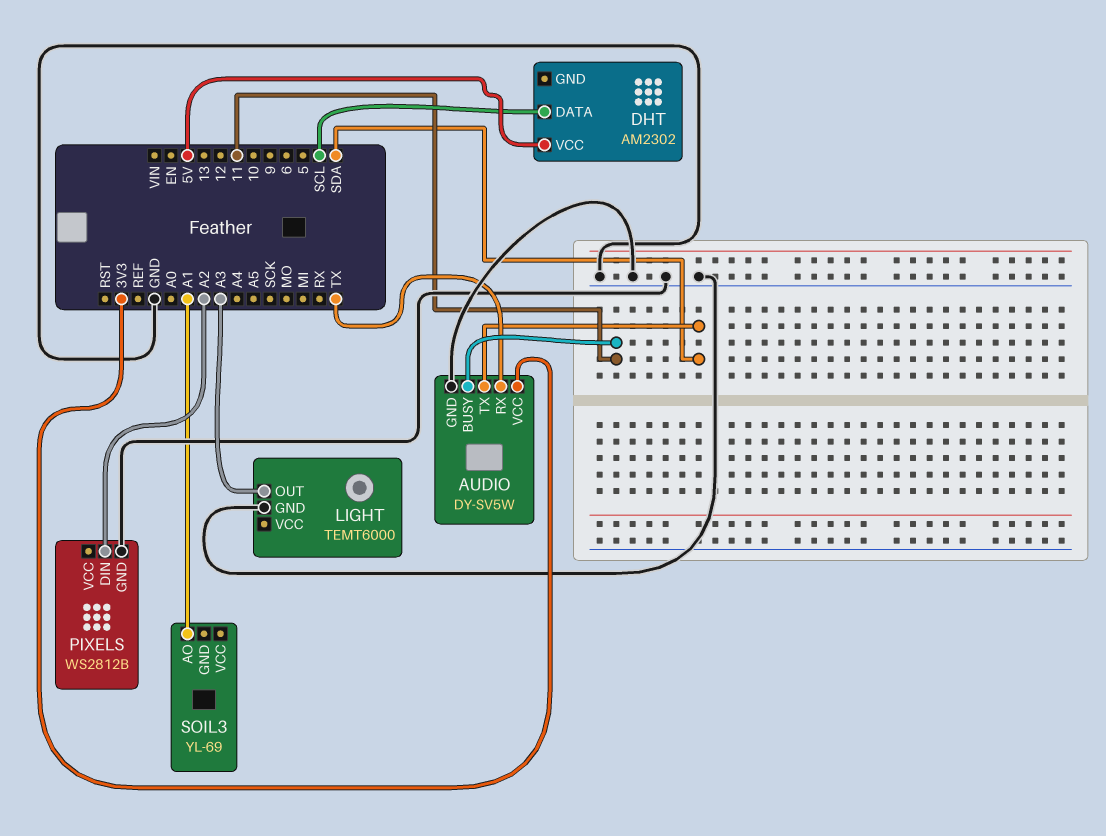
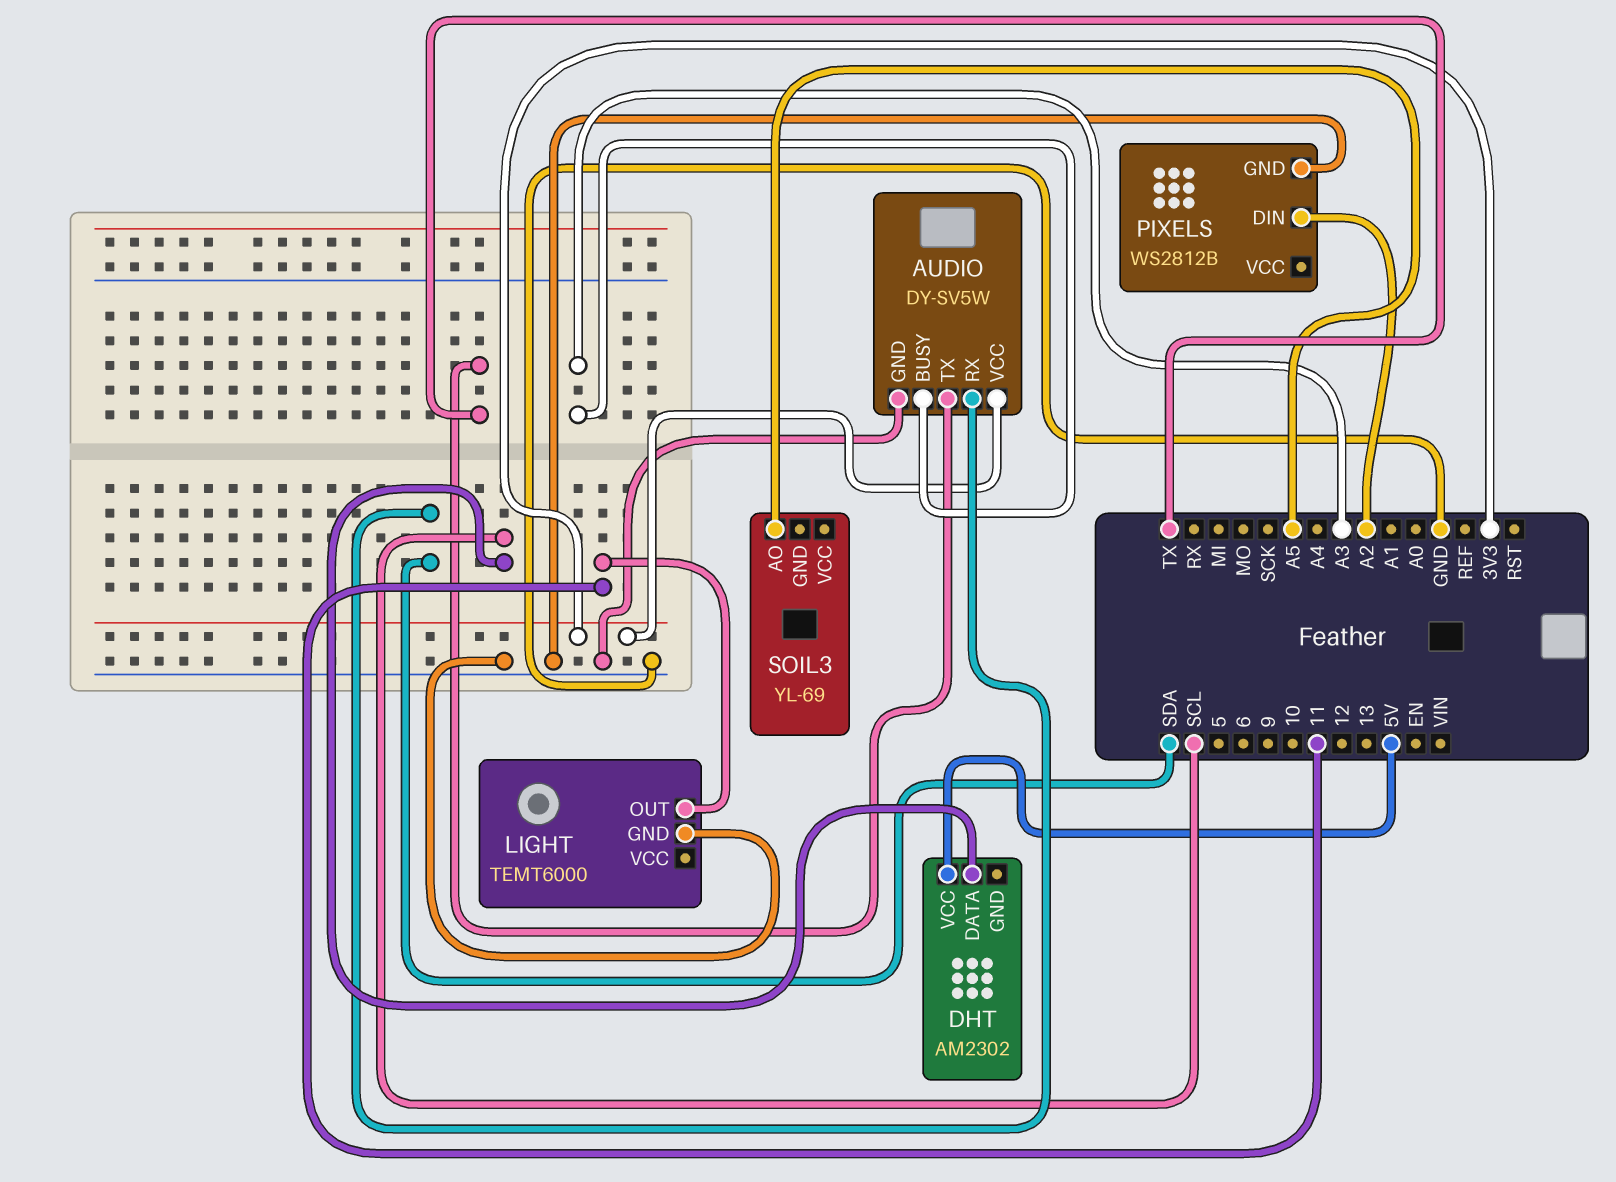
AUDIO pin BUSY: 11 -> A3
AUDIO pin RX: TX -> SDA
AUDIO pin TX: SDA -> TX
LIGHT pin OUT: A3 -> 11
SOIL3 pin AO: A1 -> A5

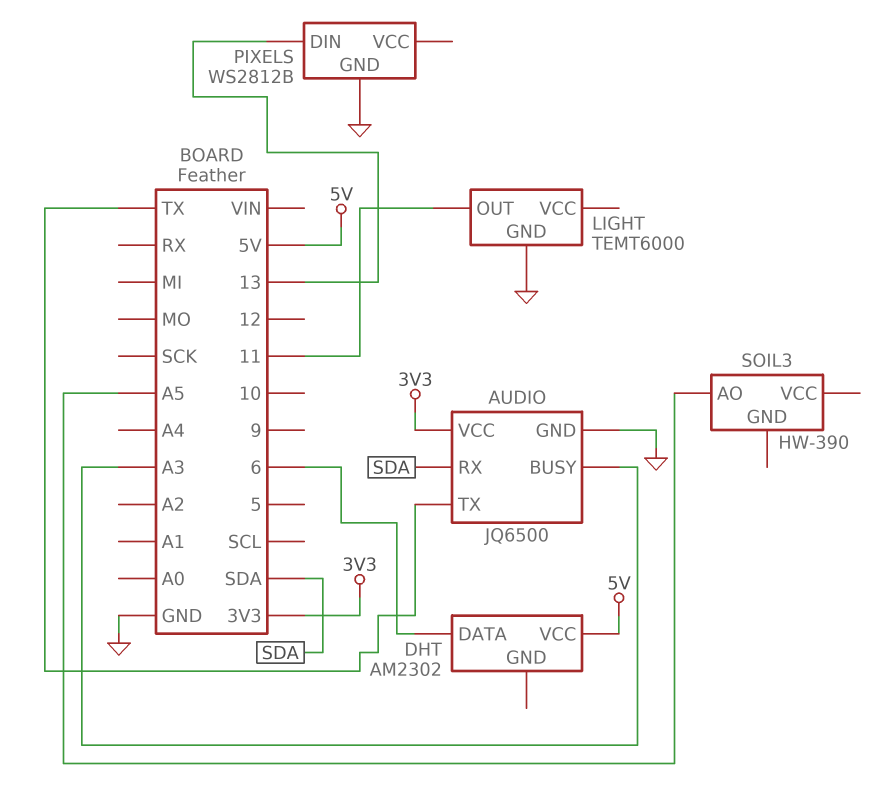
AUDIO: DY-SV5W -> JQ6500
DHT pin DATA: SCL -> 6
PIXELS pin DIN: A2 -> 13
SOIL3: YL-69 -> HW-390

